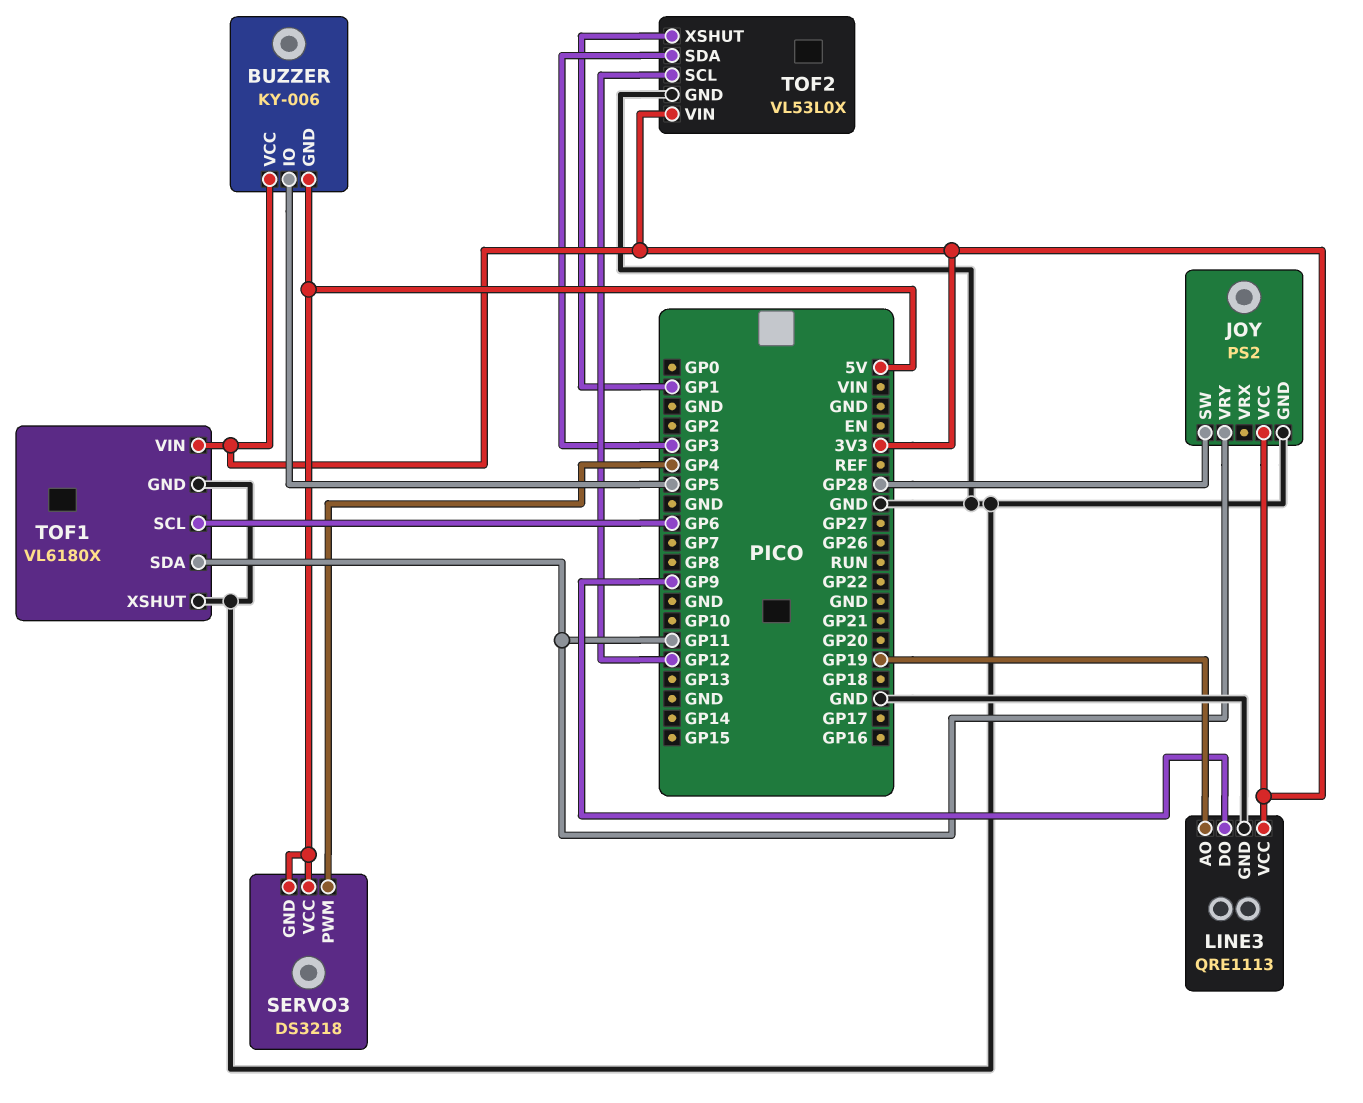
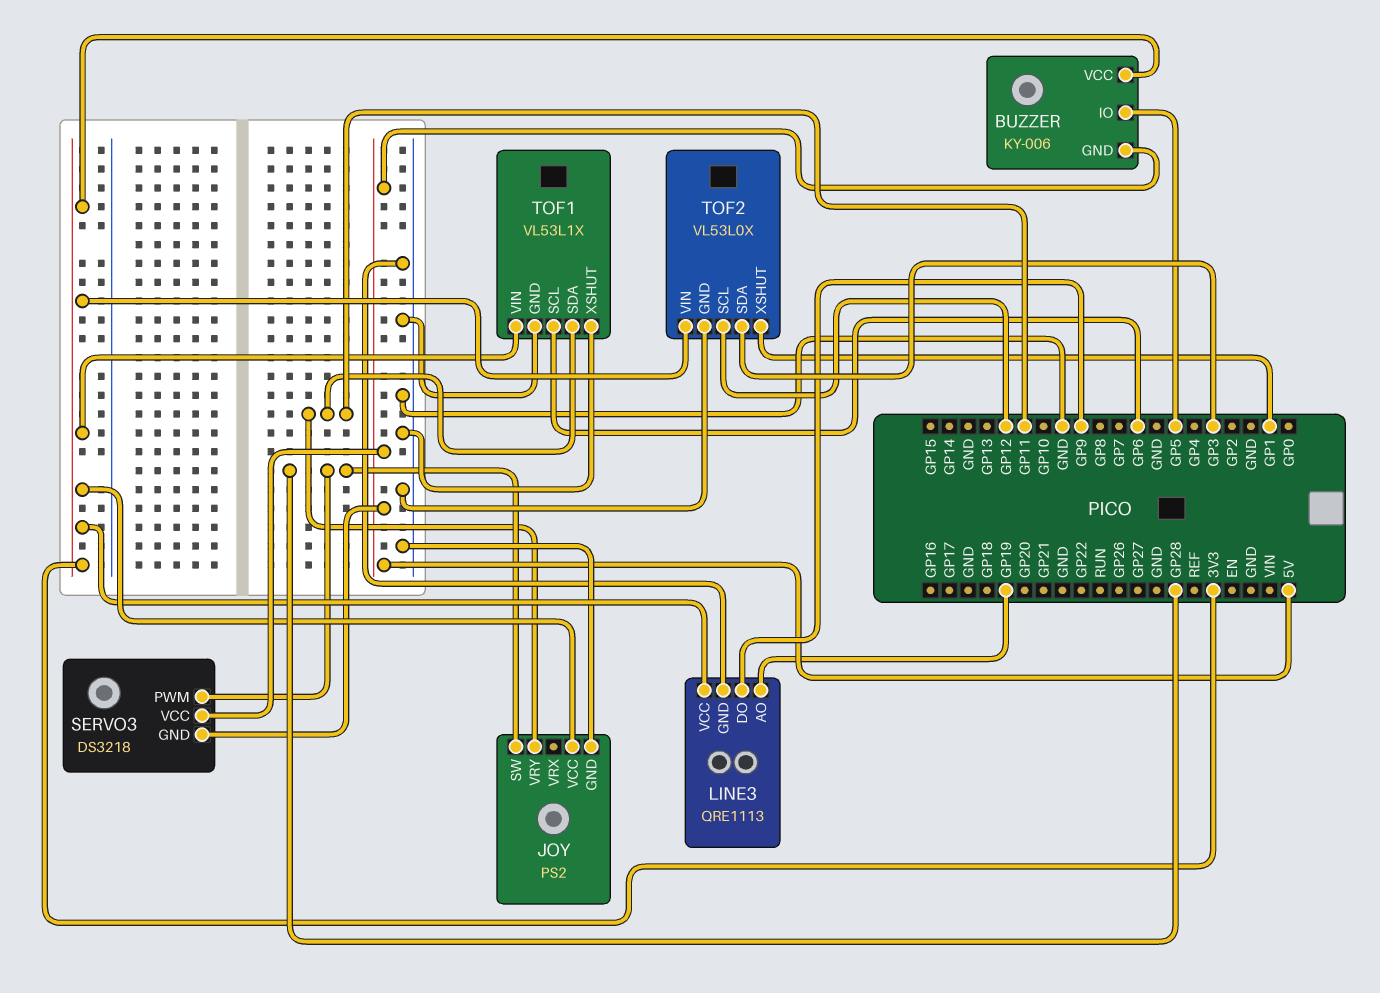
SERVO3 pin PWM: GP4 -> GP28
TOF1: VL6180X -> VL53L1X

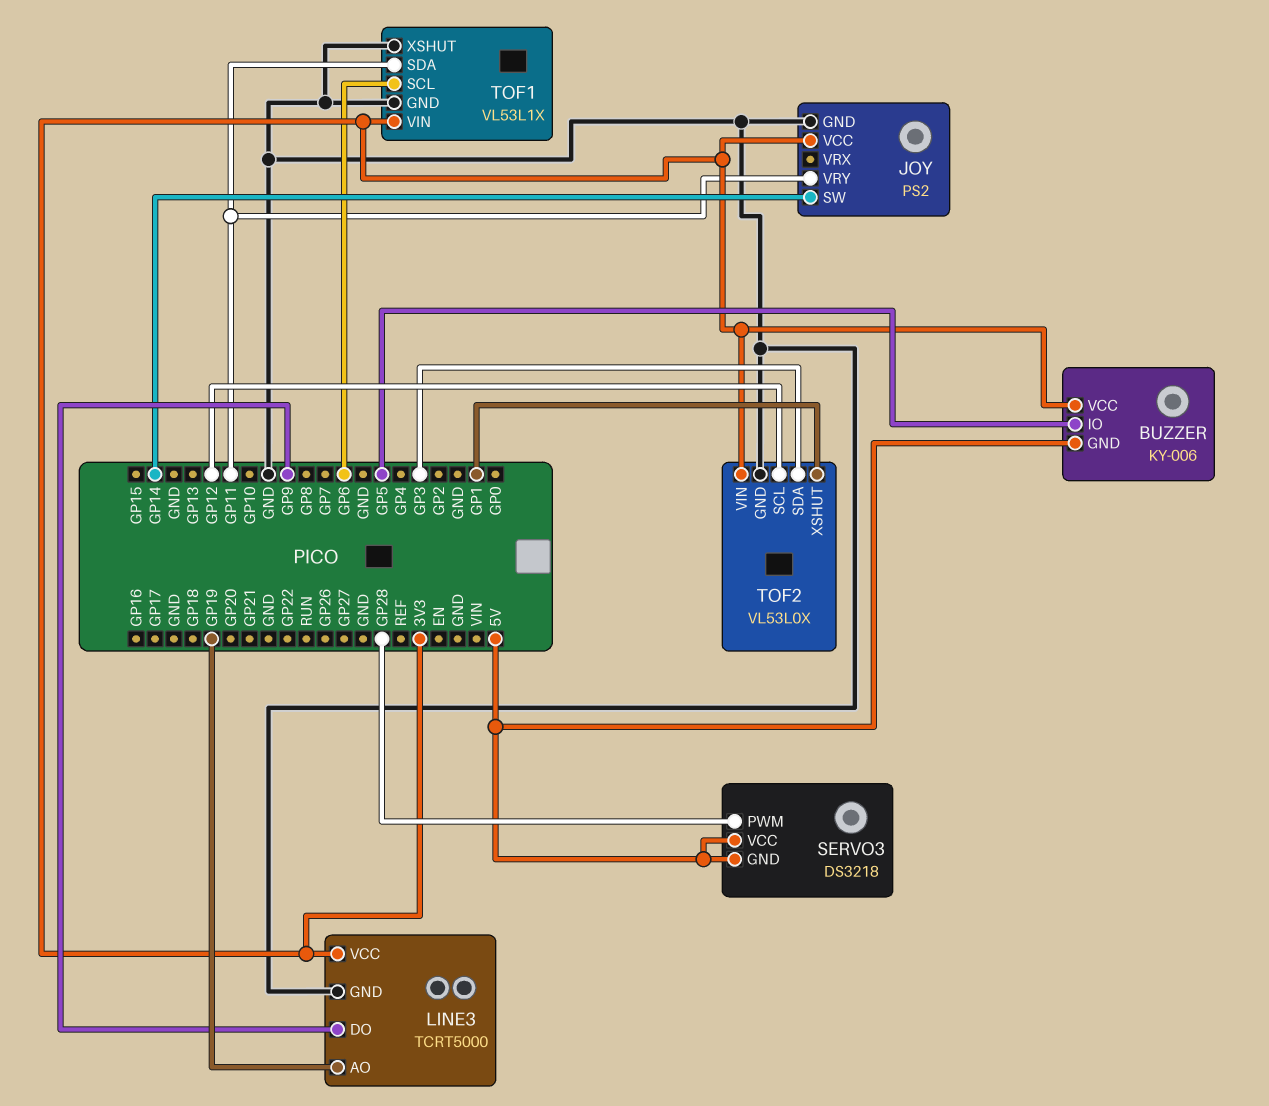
JOY pin SW: GP28 -> GP14
LINE3: QRE1113 -> TCRT5000

